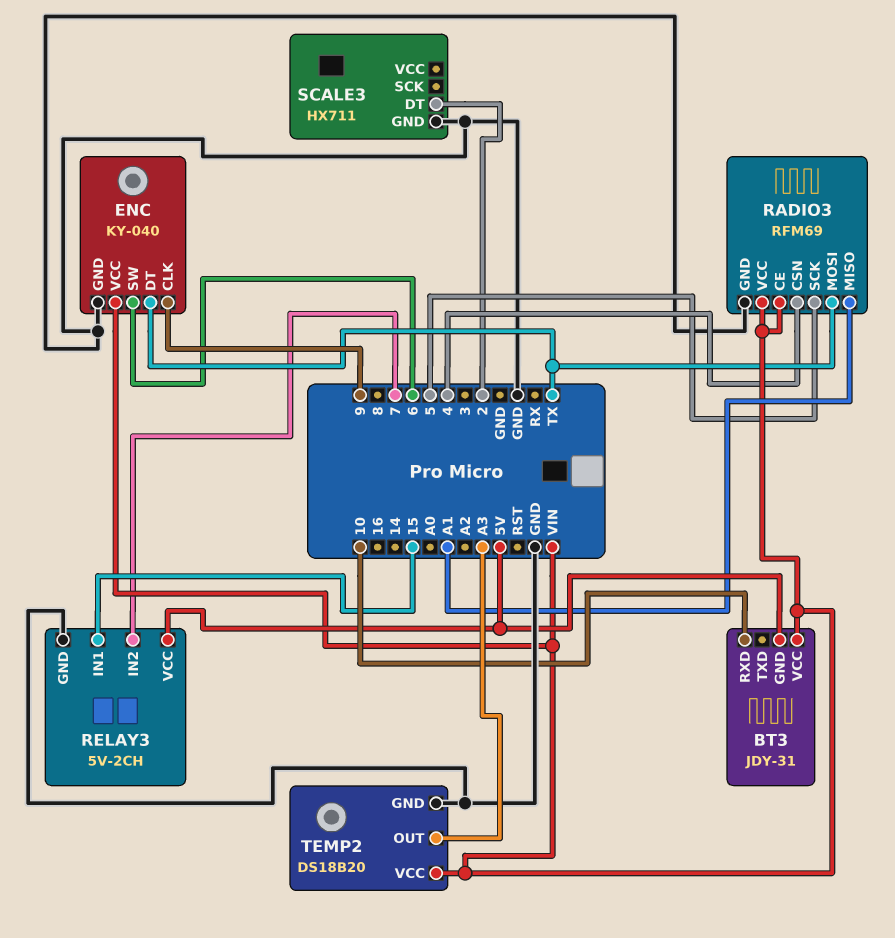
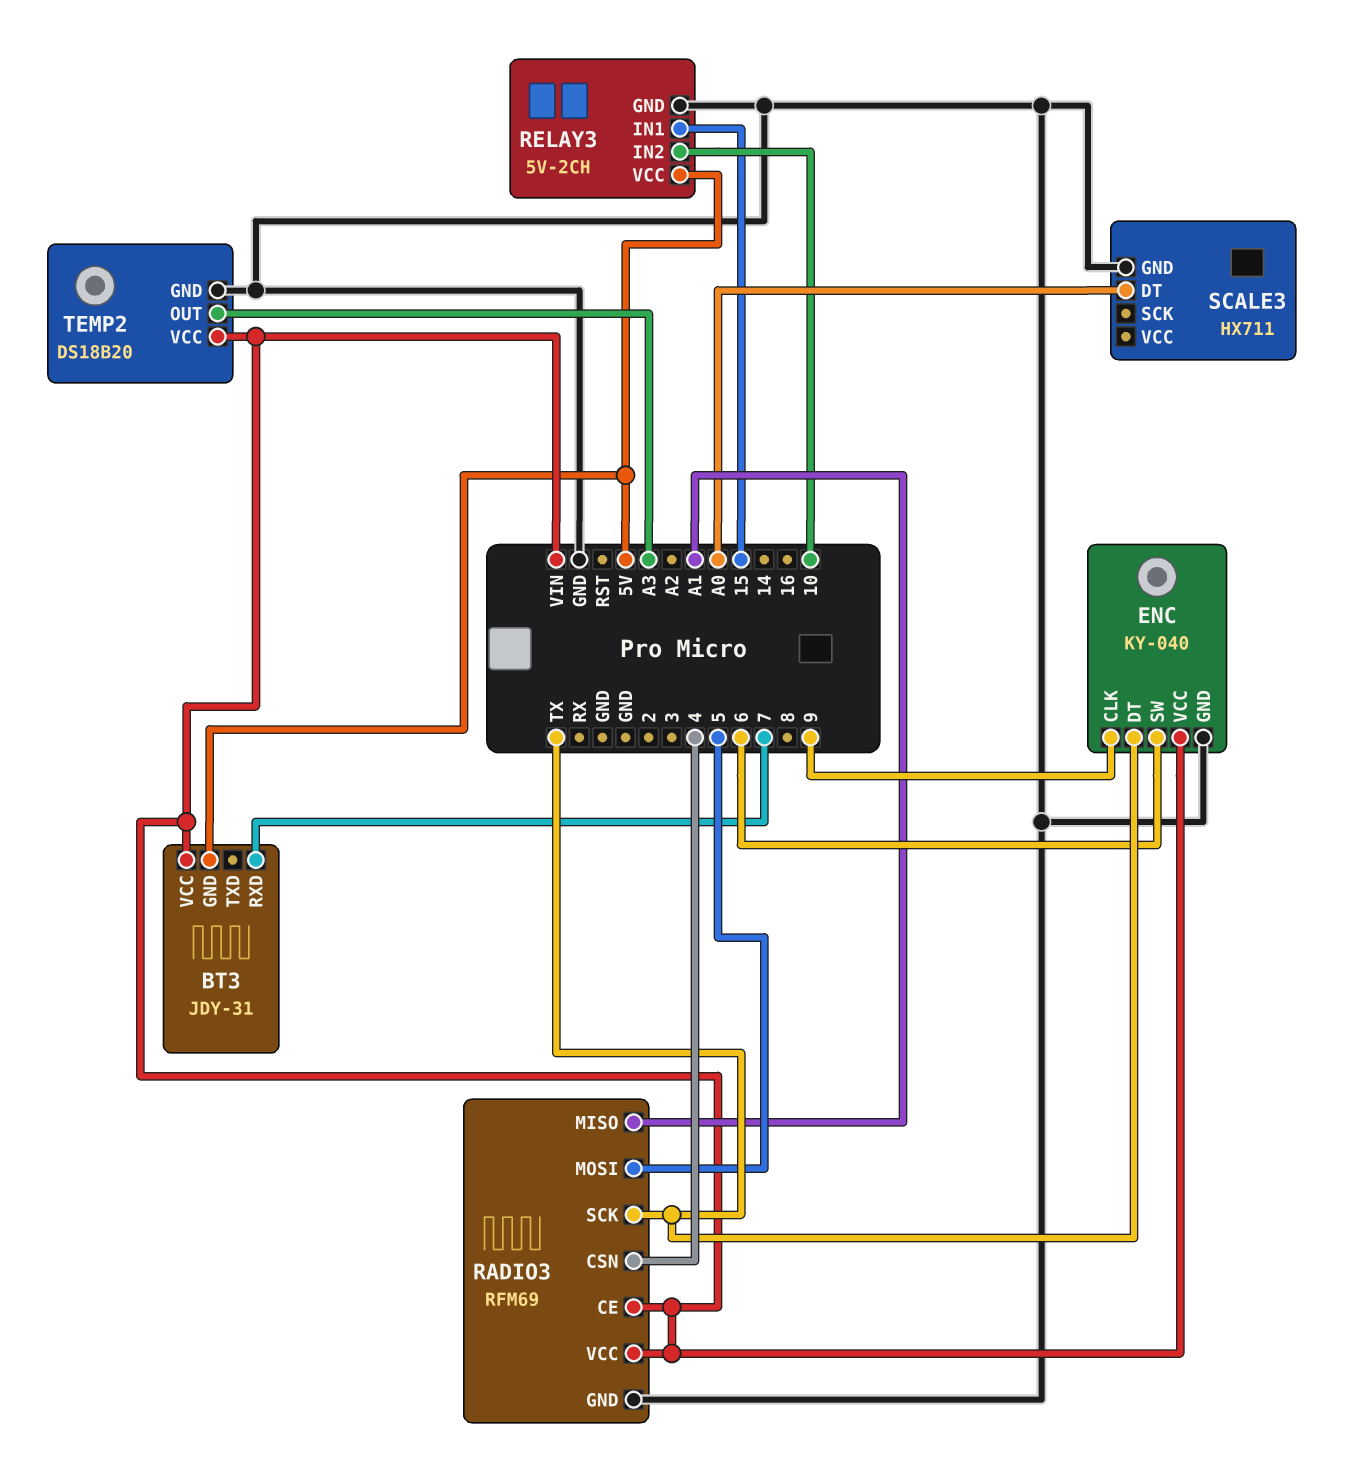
BT3 pin RXD: 10 -> 7
RADIO3 pin MOSI: TX -> 5
RADIO3 pin SCK: 5 -> TX
RELAY3 pin IN2: 7 -> 10
SCALE3 pin DT: 2 -> A0

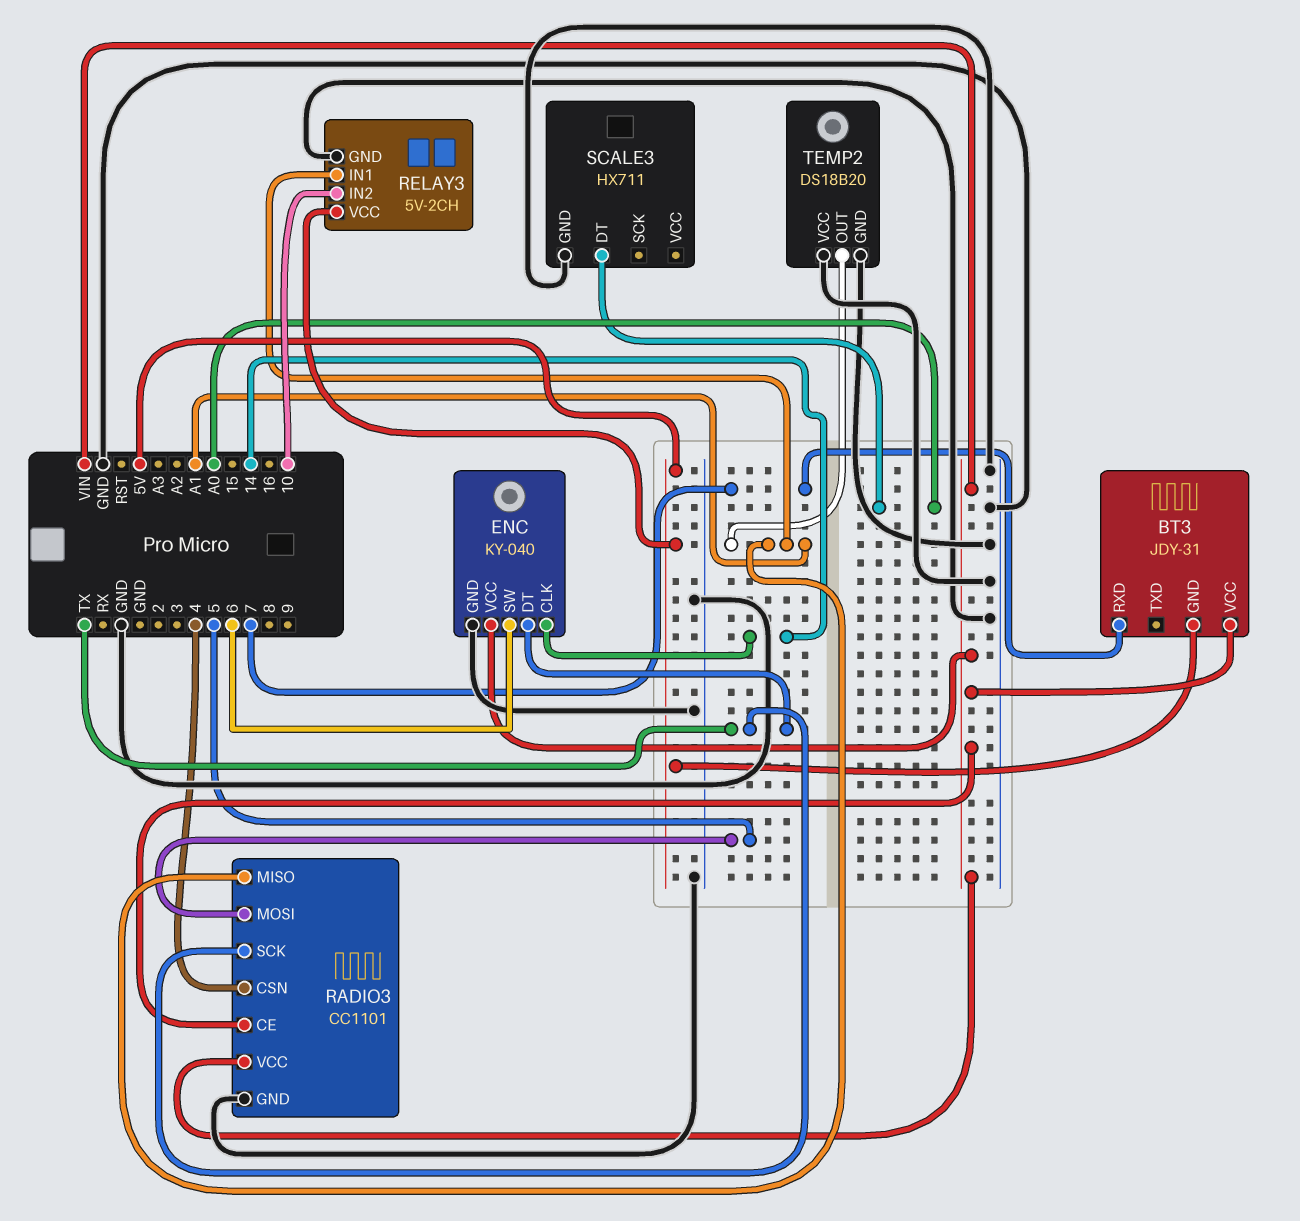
ENC pin CLK: 9 -> 14
RADIO3: RFM69 -> CC1101
RELAY3 pin IN1: 15 -> A1
TEMP2 pin OUT: A3 -> A1
TEMP2 pin VCC: VIN -> GND

